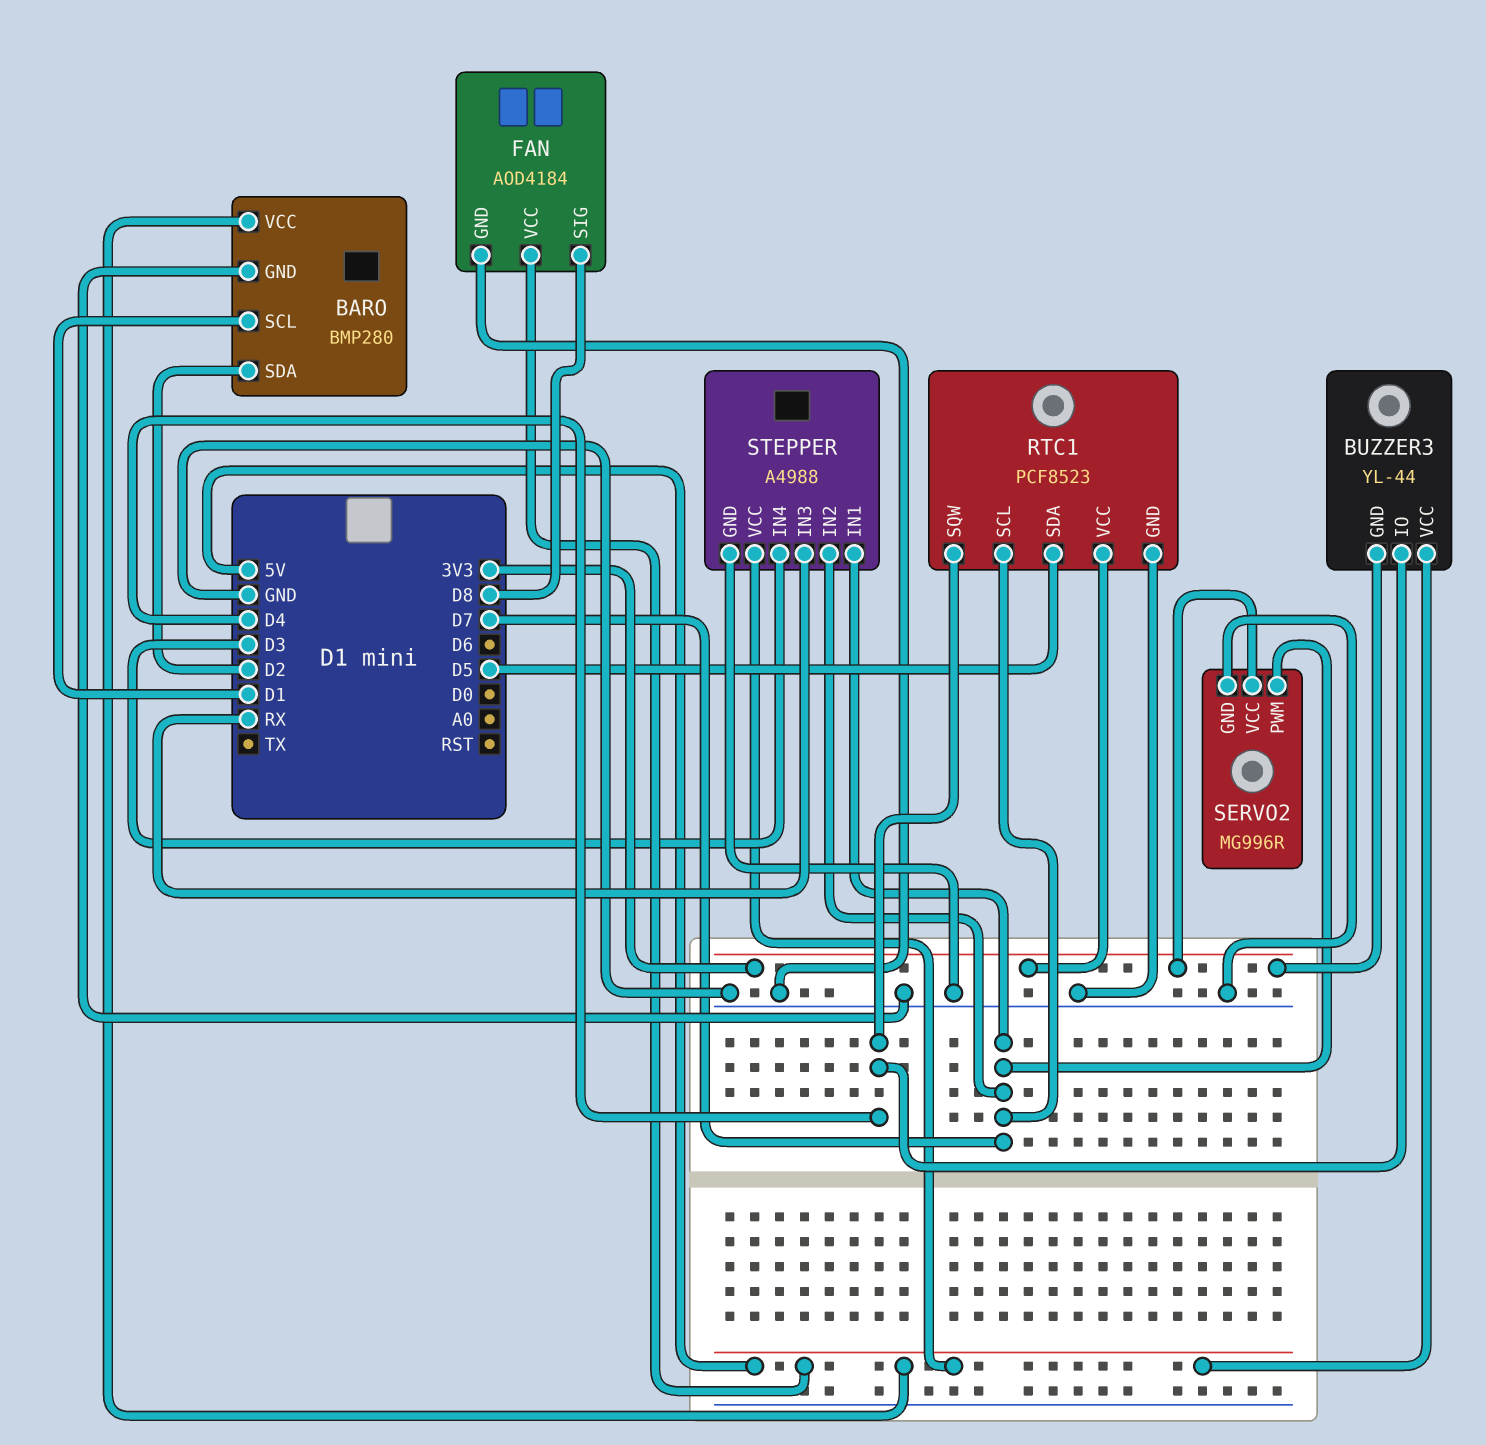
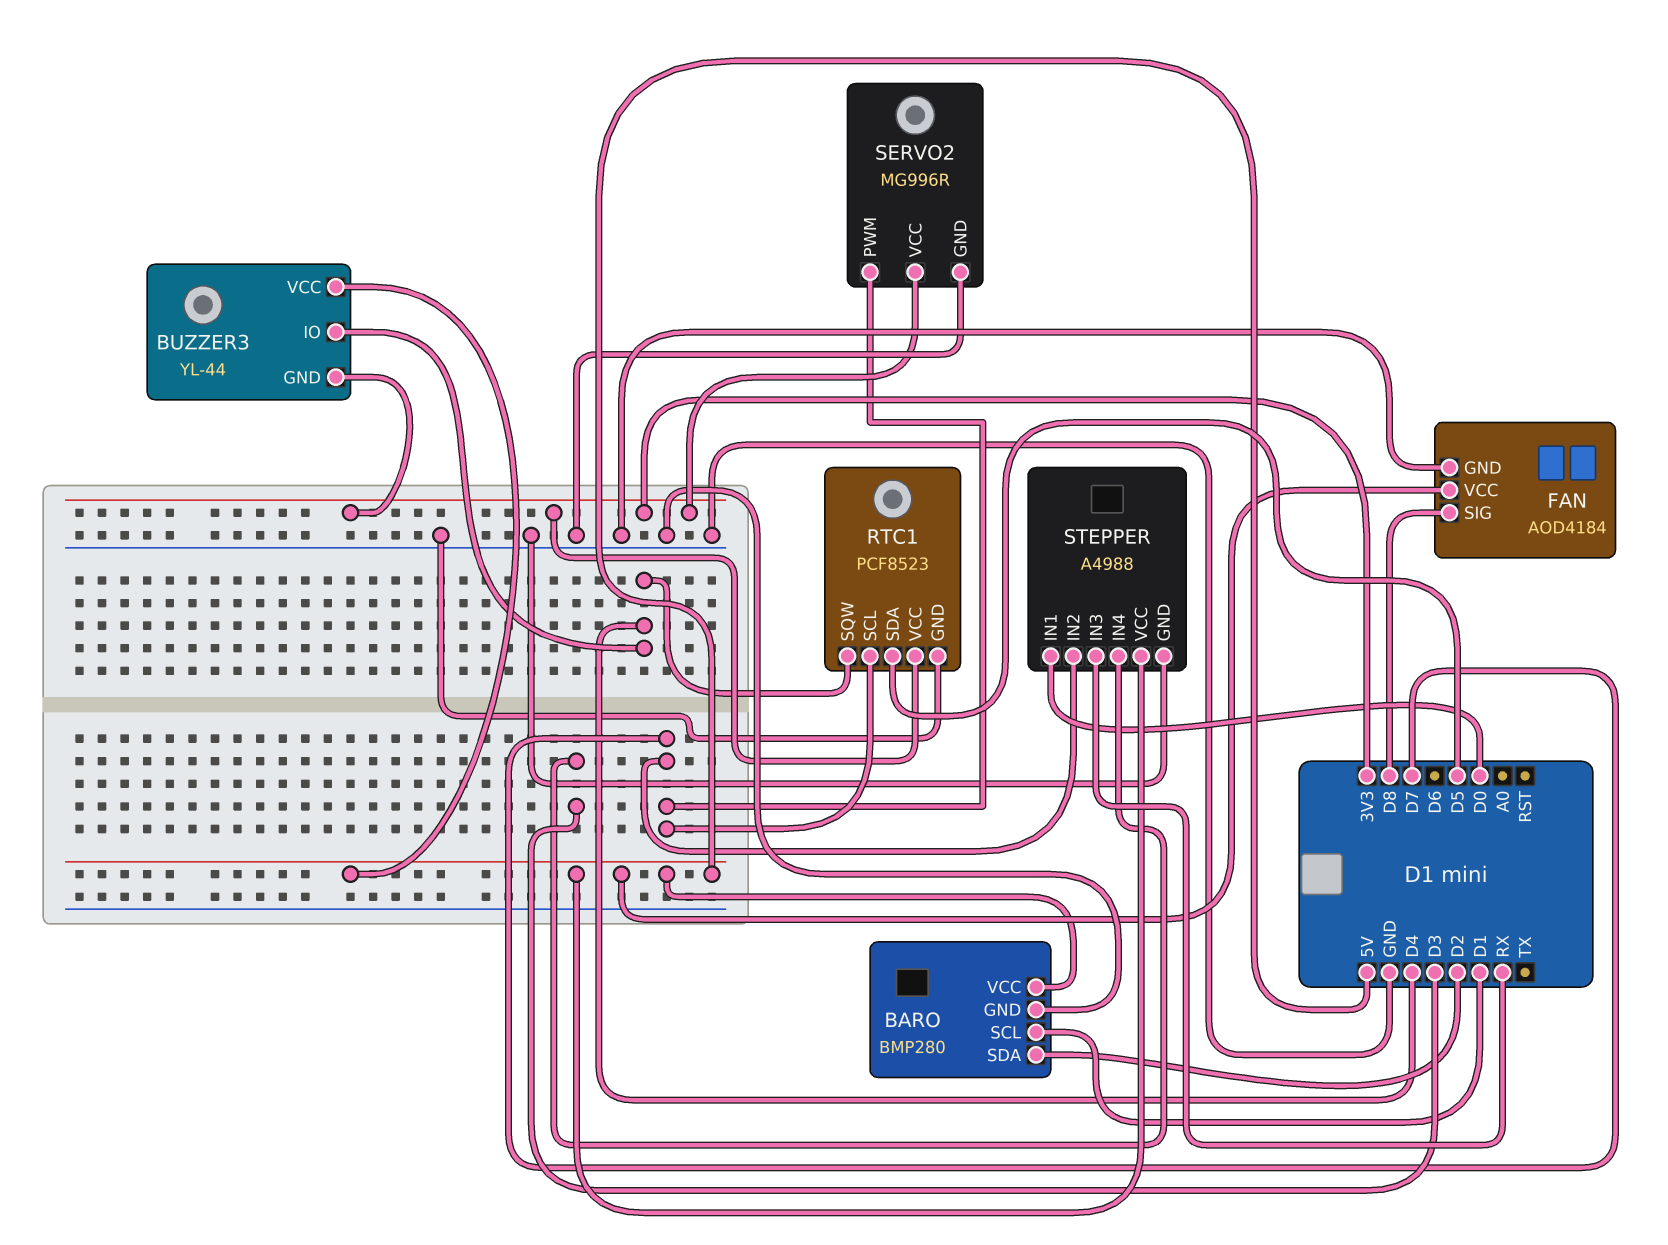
STEPPER pin IN1: D7 -> D0

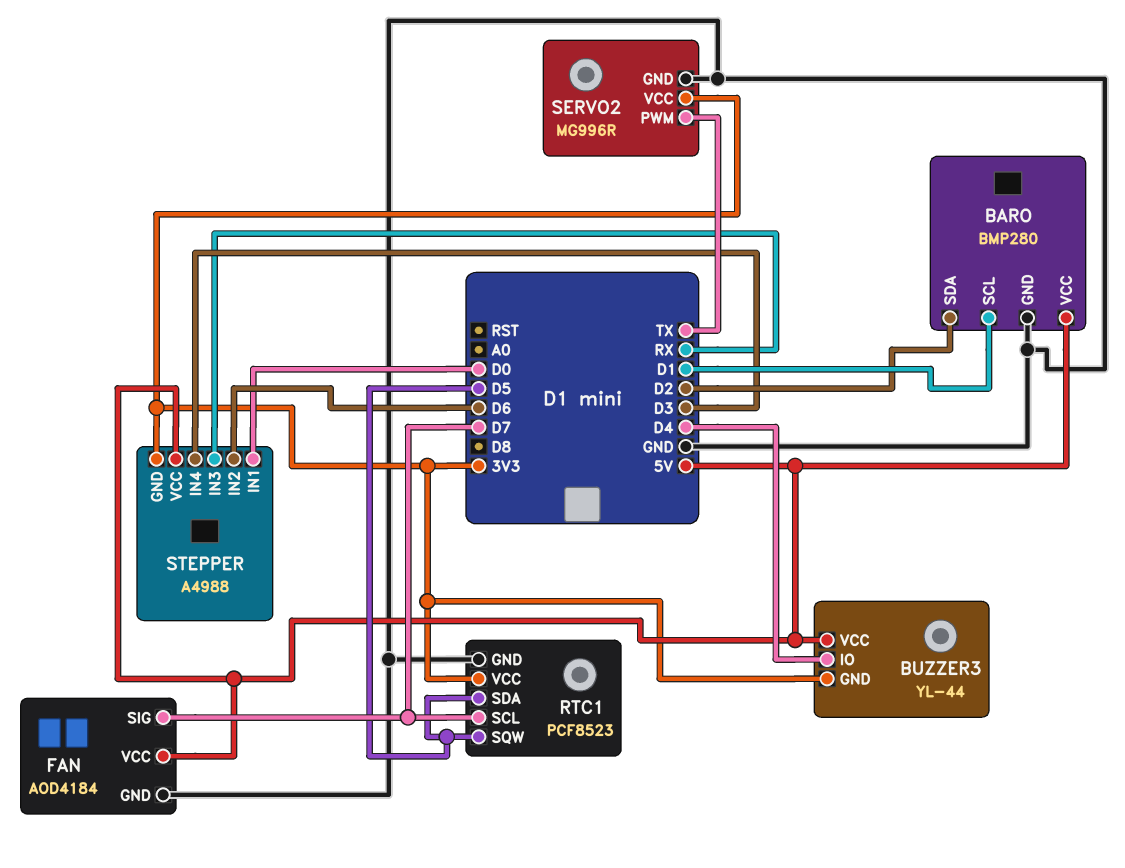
FAN pin SIG: D8 -> D7
RTC1 pin SQW: D4 -> D5
SERVO2 pin PWM: D7 -> TX
STEPPER pin GND: GND -> 3V3
STEPPER pin IN2: D7 -> D6

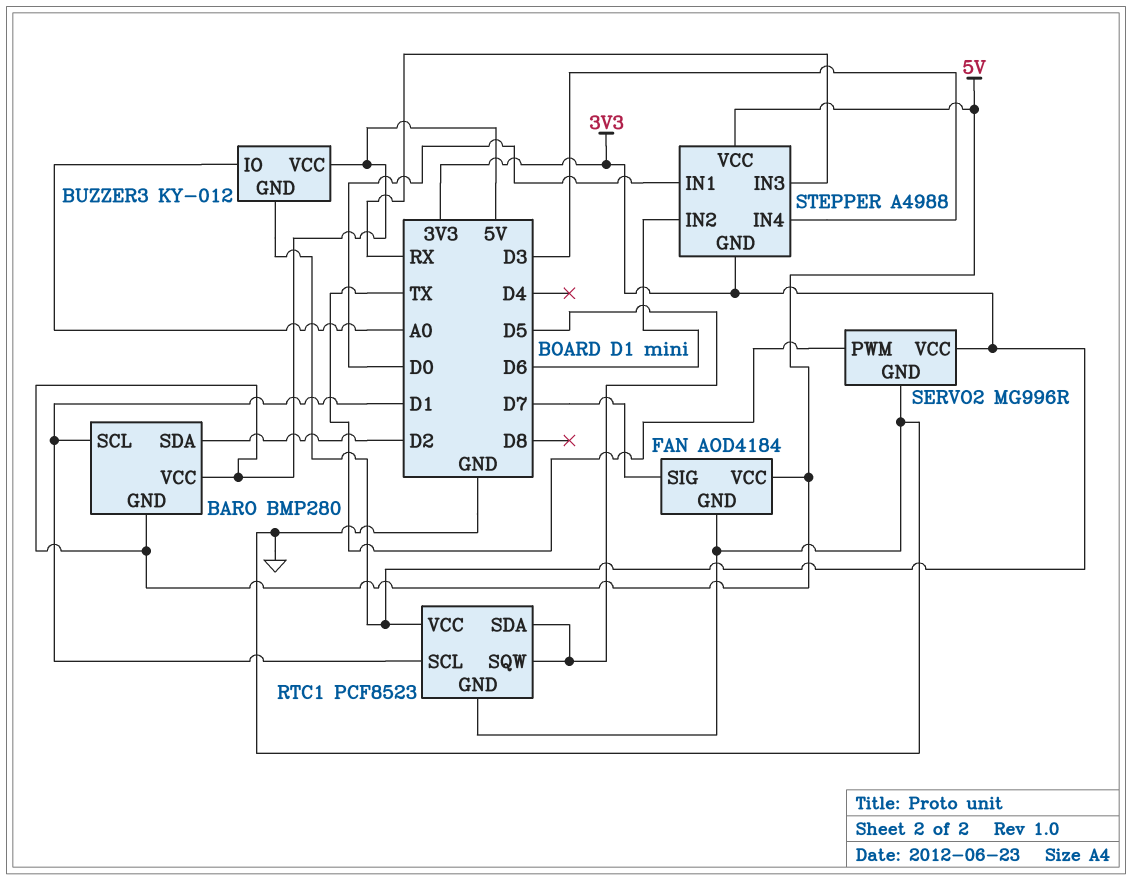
BARO pin GND: GND -> 5V
BUZZER3: YL-44 -> KY-012
BUZZER3 pin IO: D4 -> A0
RTC1 pin SCL: D7 -> D1

